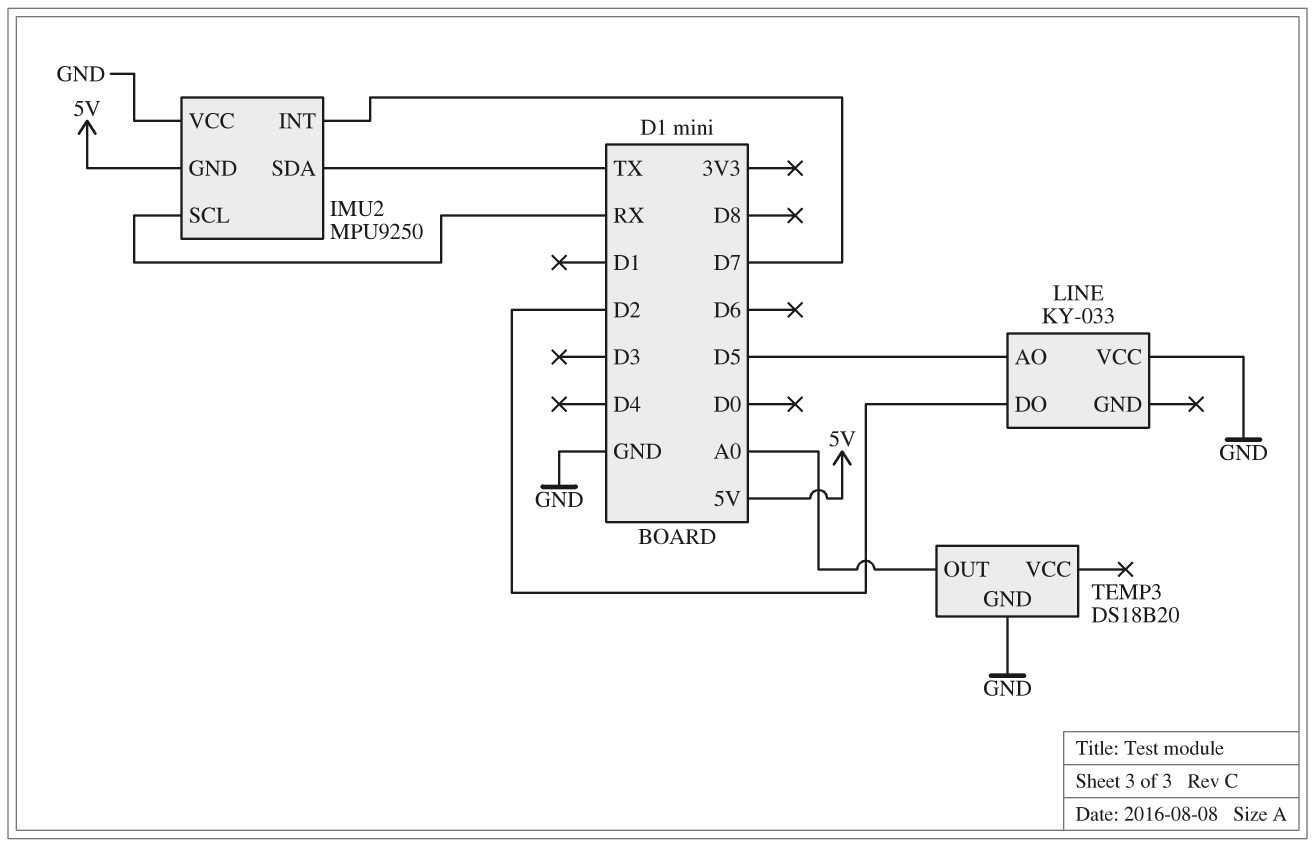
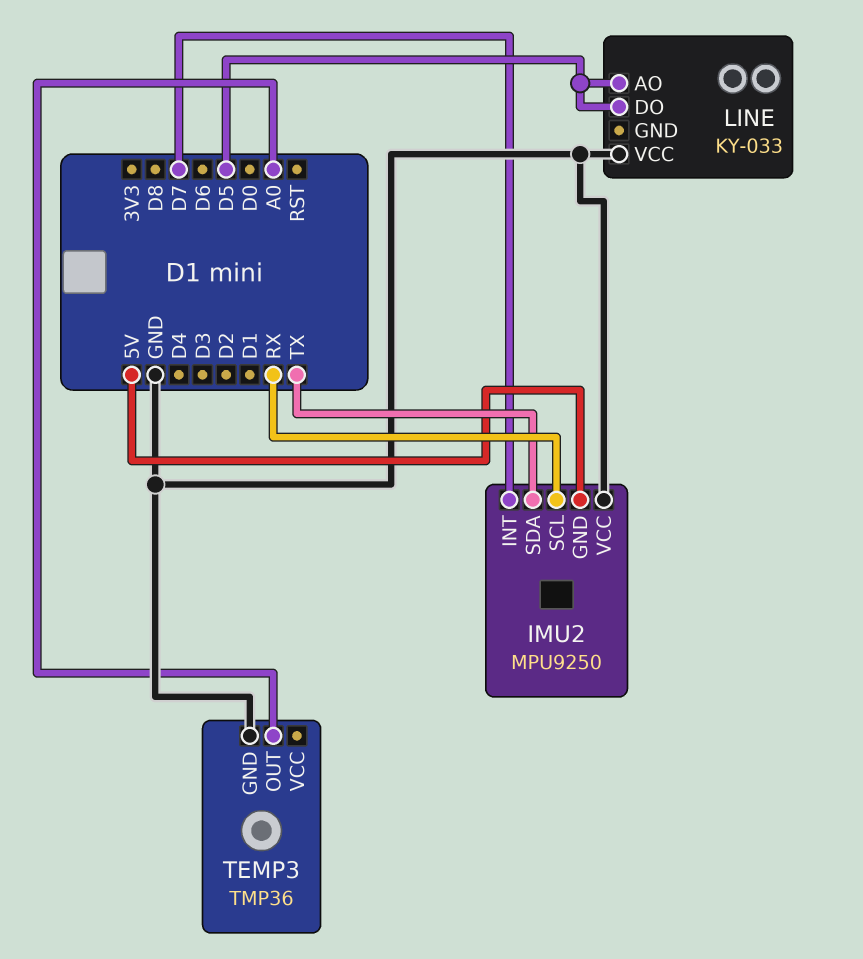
LINE pin DO: D2 -> D5
TEMP3: DS18B20 -> TMP36

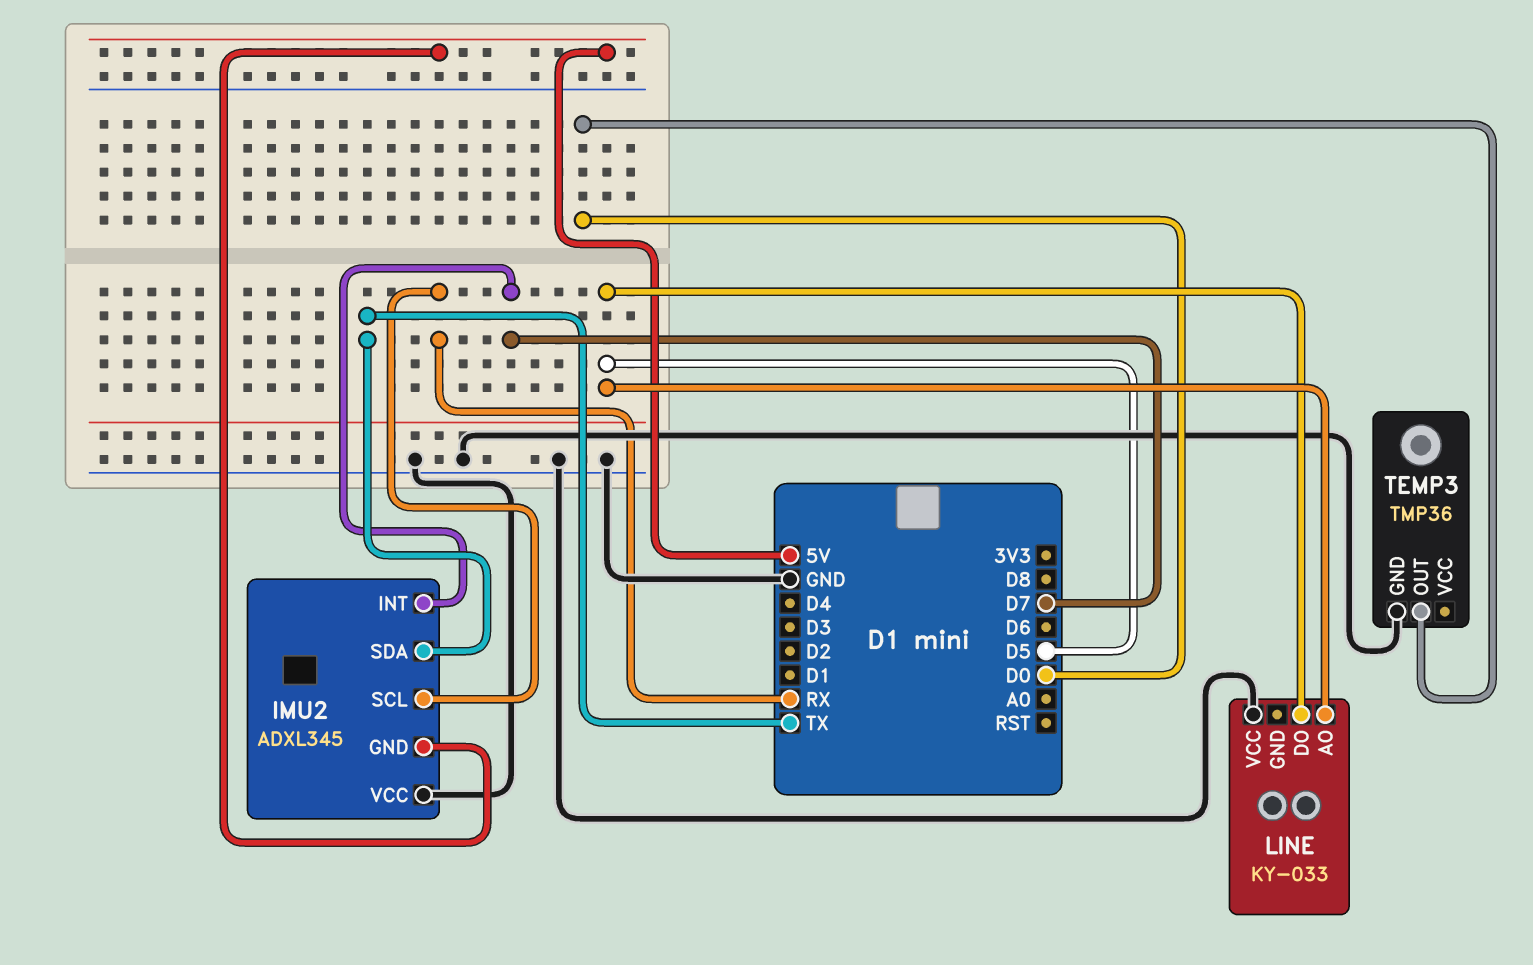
IMU2: MPU9250 -> ADXL345
TEMP3 pin OUT: A0 -> D0

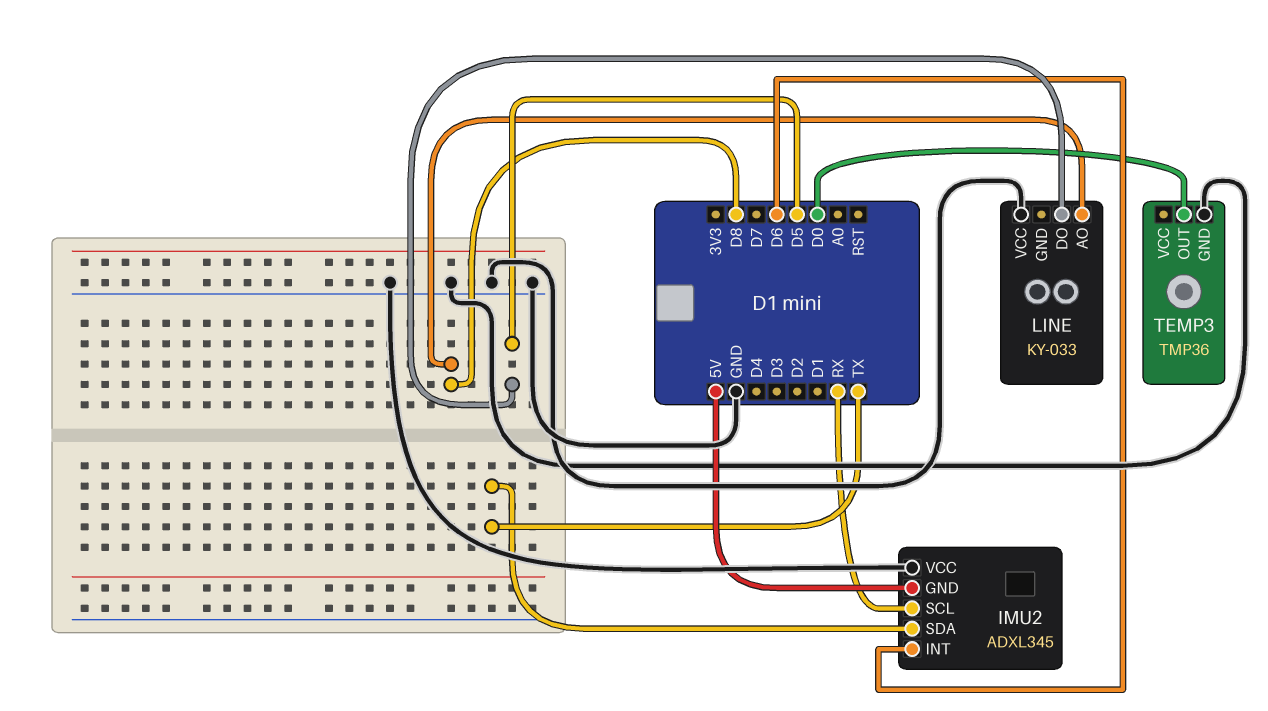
IMU2 pin INT: D7 -> D6
LINE pin AO: D5 -> D8

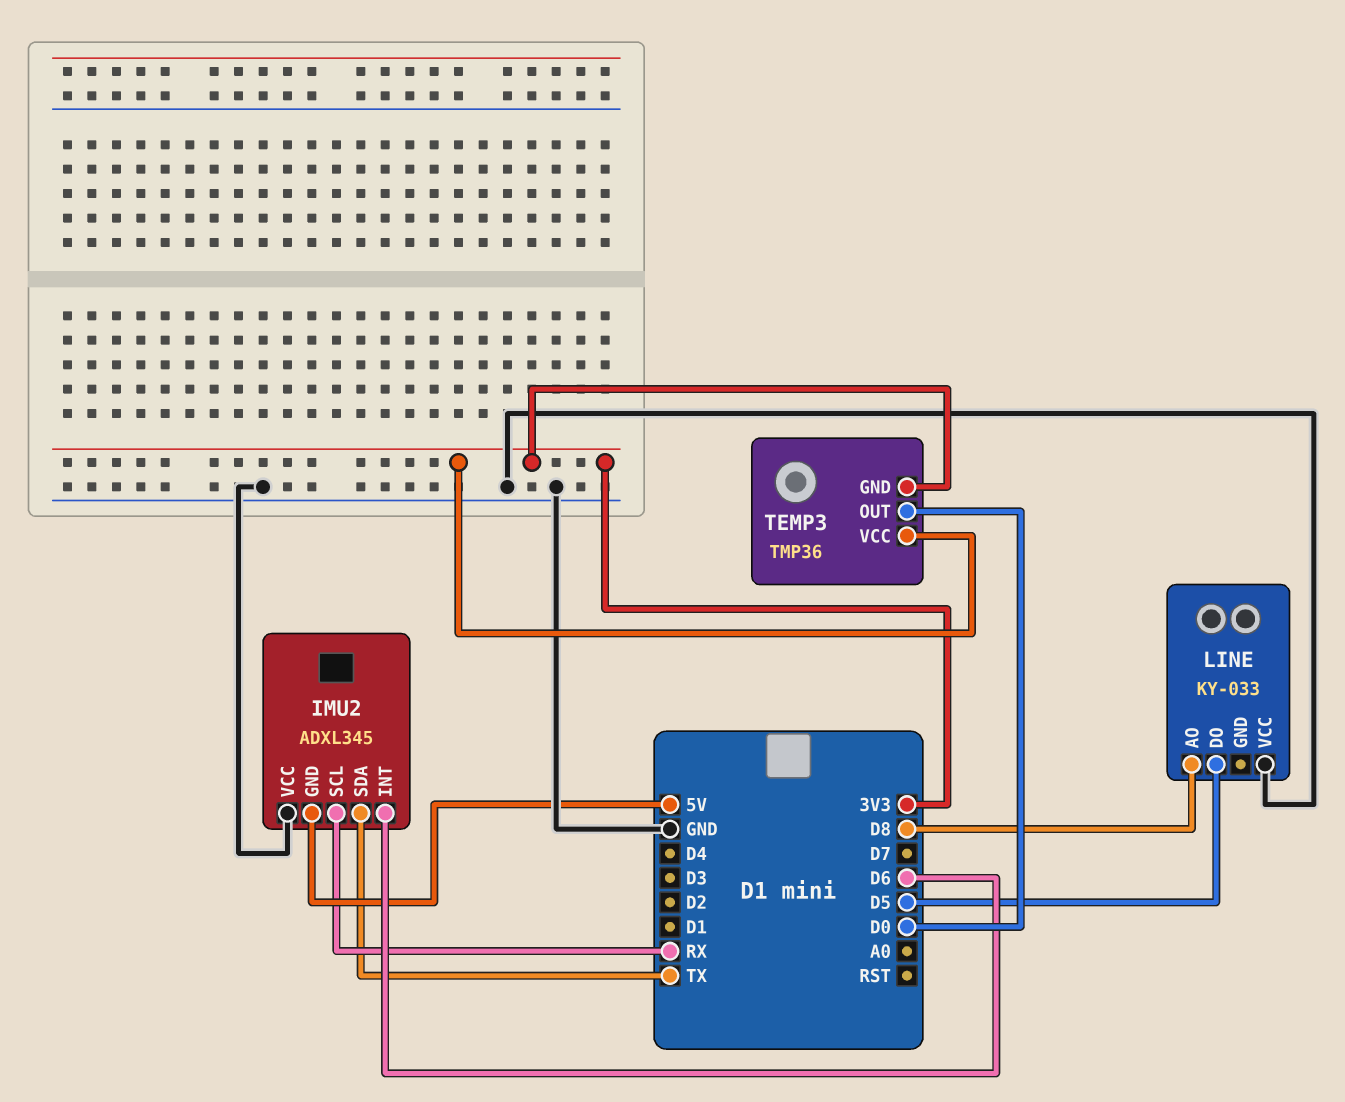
TEMP3 pin GND: GND -> 3V3
TEMP3 pin VCC: none -> 3V3

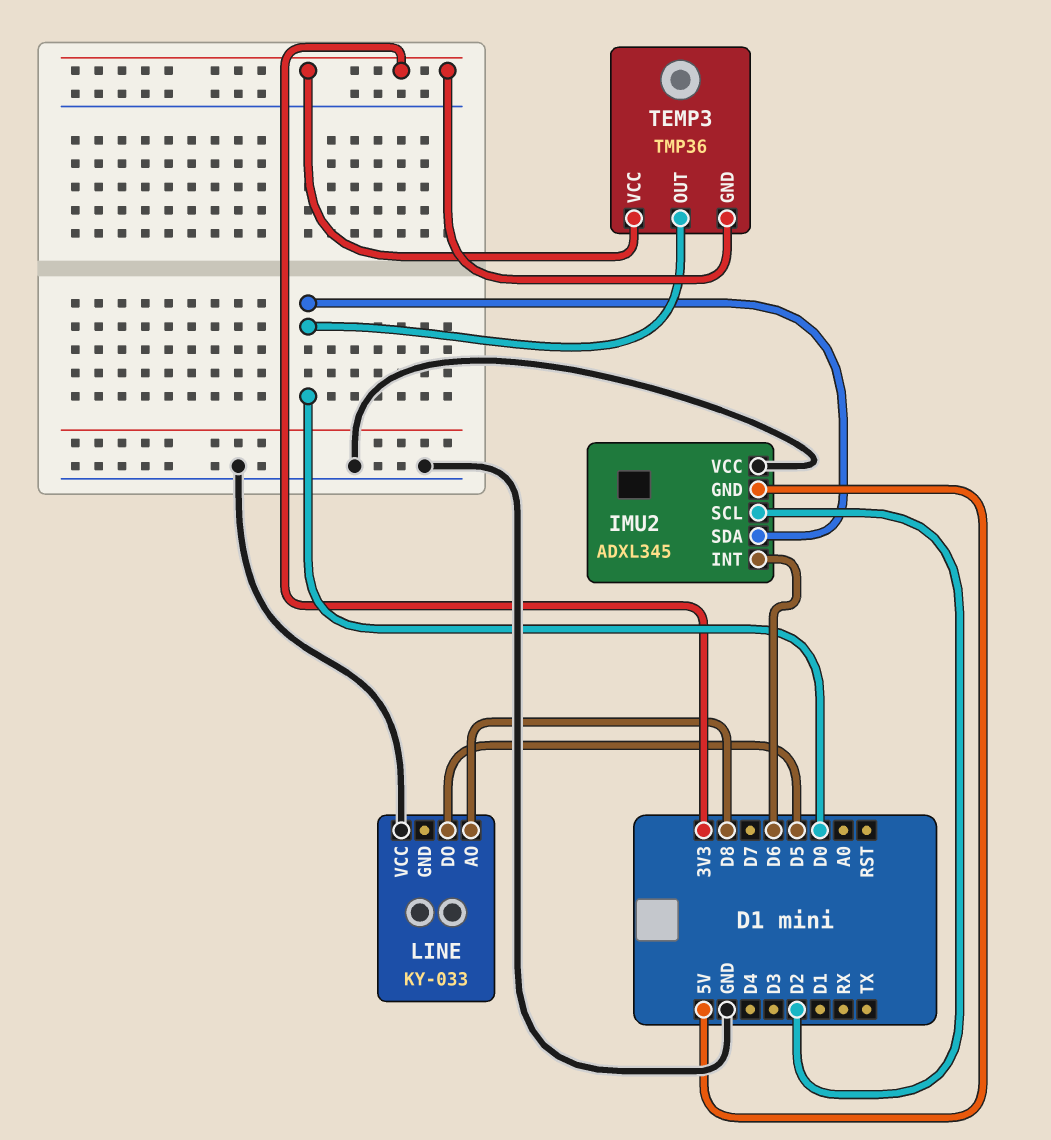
IMU2 pin SCL: RX -> D2
IMU2 pin SDA: TX -> D0

